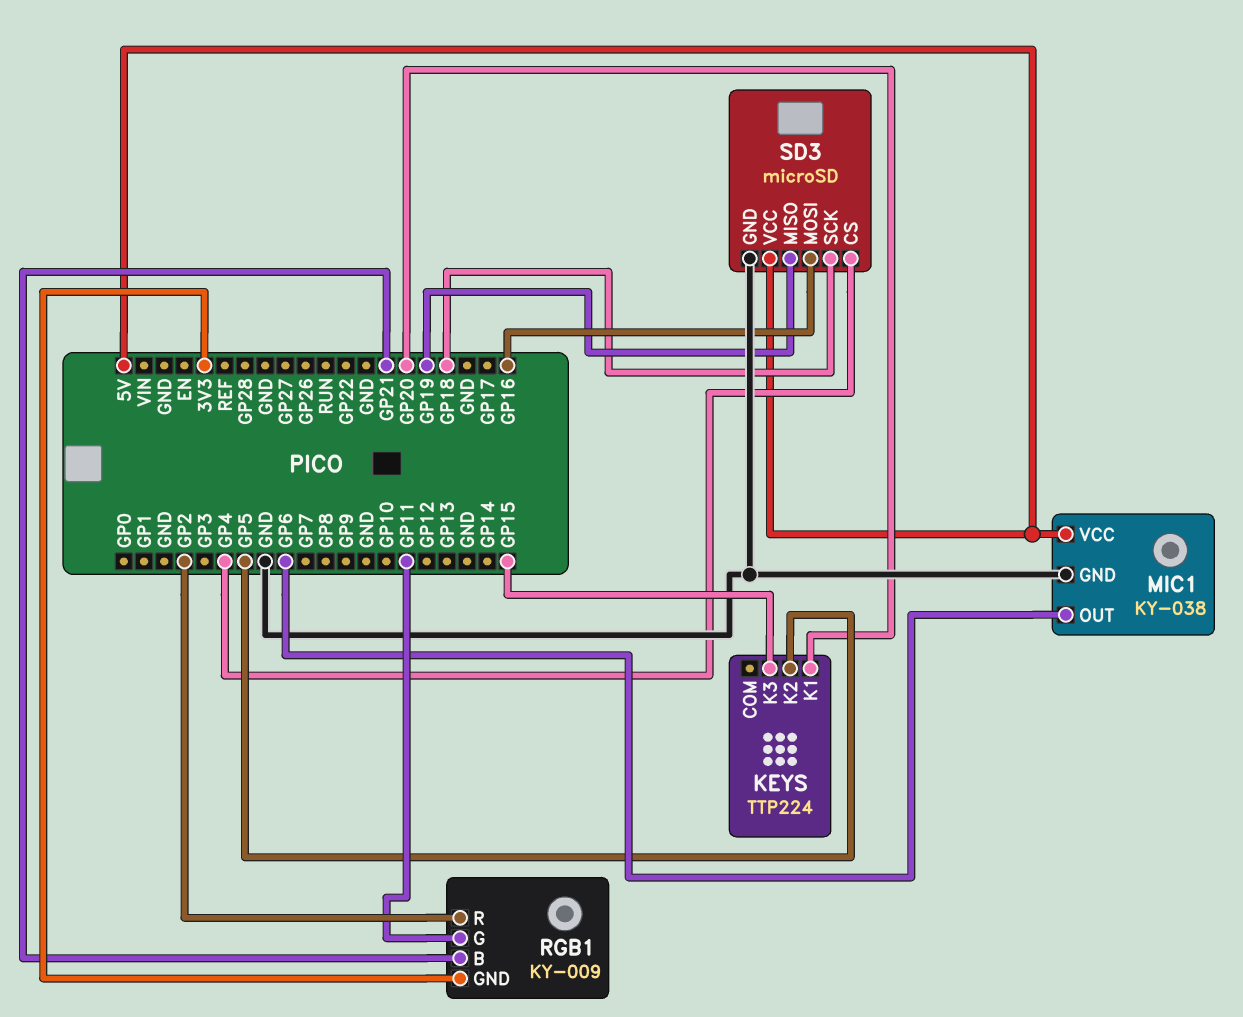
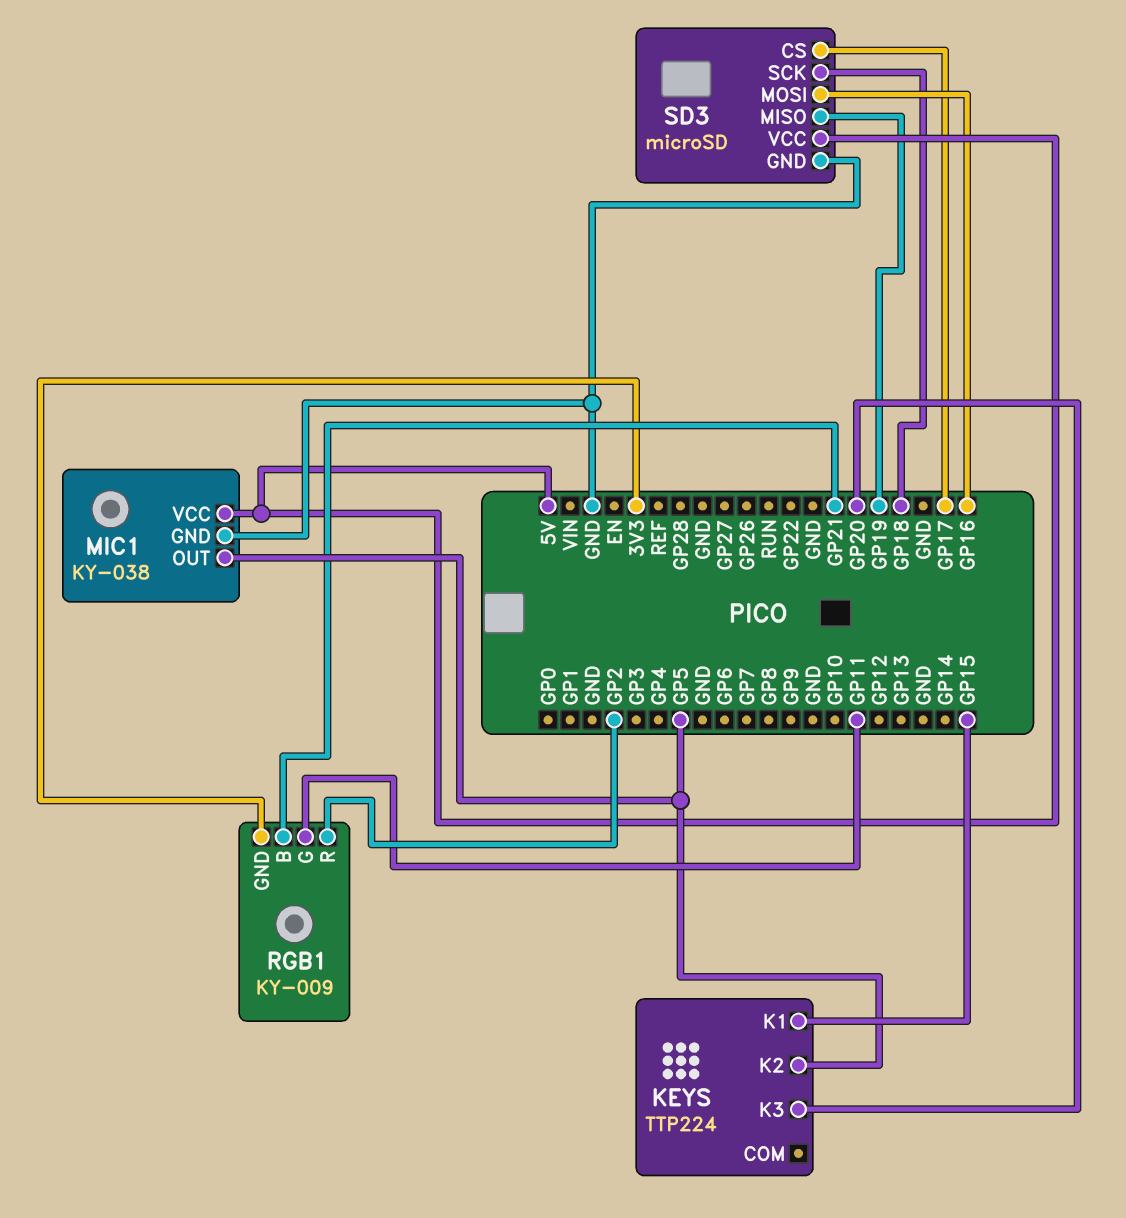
KEYS pin K1: GP20 -> GP15
KEYS pin K3: GP15 -> GP20
MIC1 pin OUT: GP6 -> GP5
SD3 pin CS: GP4 -> GP17

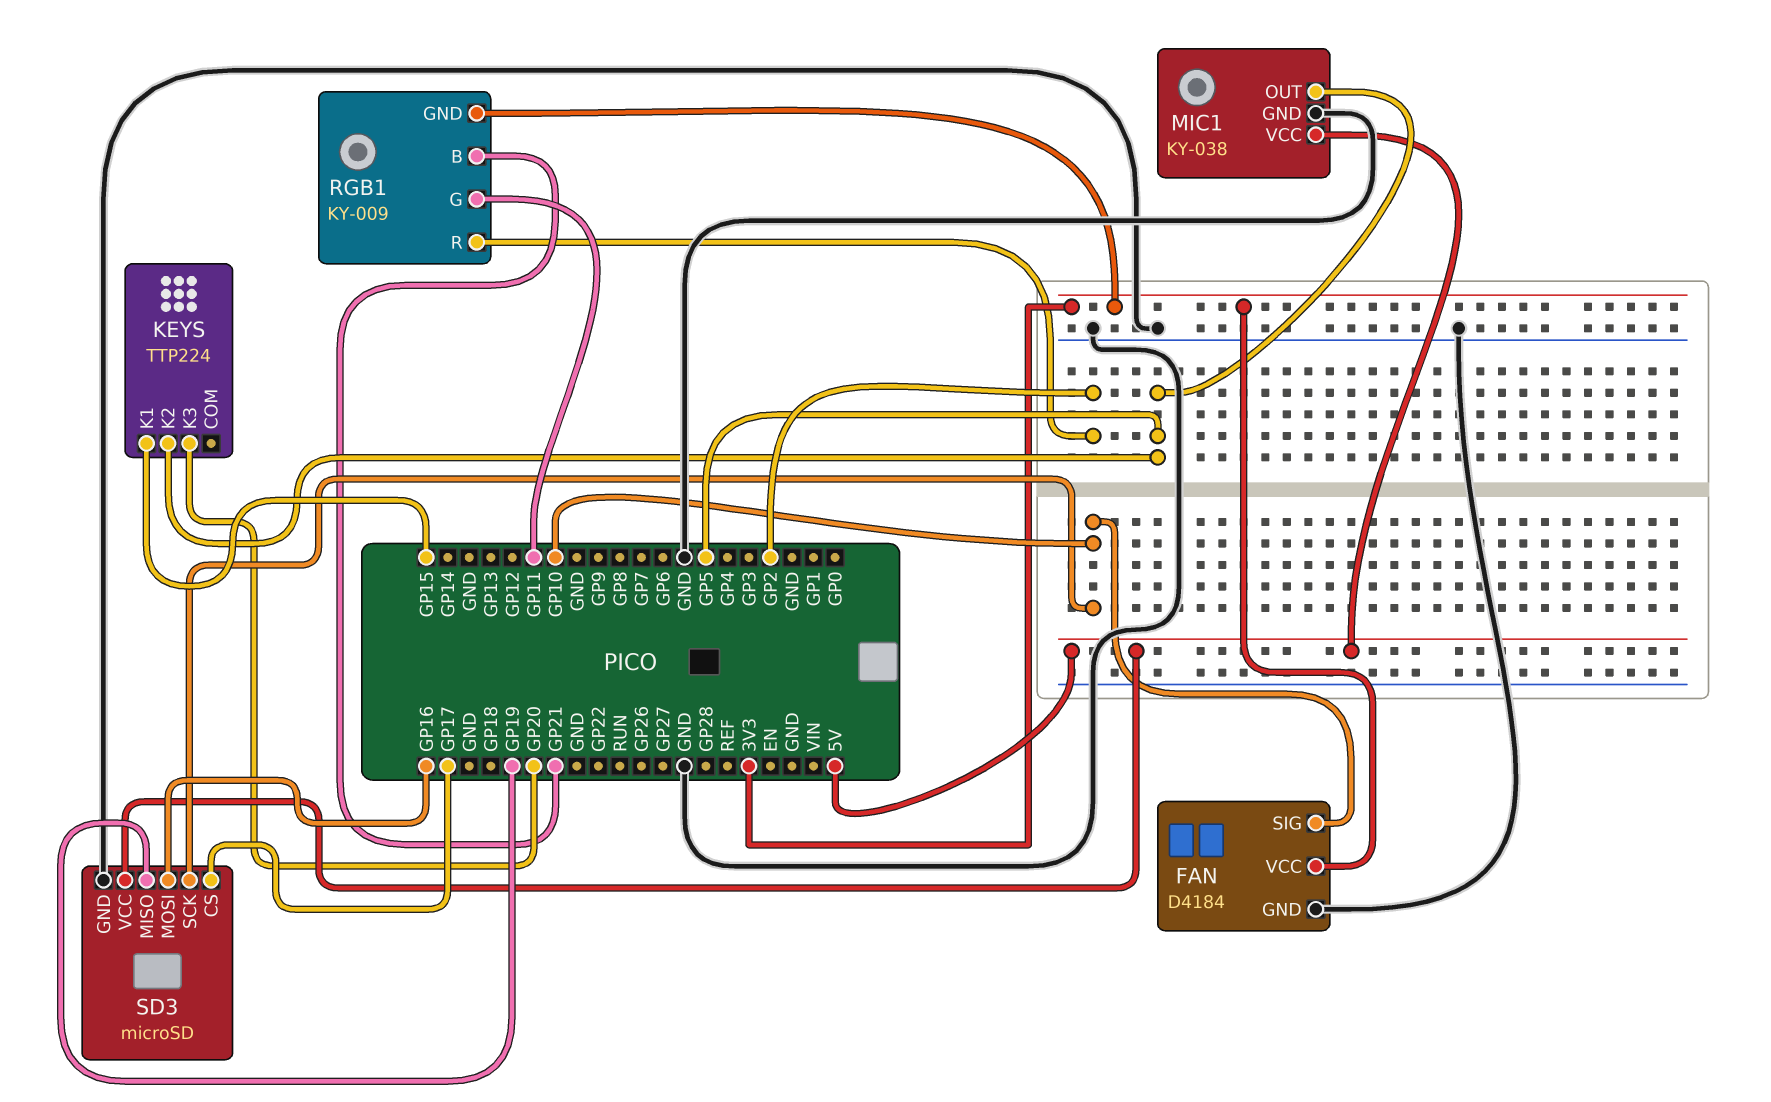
FAN: none -> D4184
FAN pin GND: none -> GND
FAN pin SIG: none -> GP10
FAN pin VCC: none -> 3V3
SD3 pin SCK: GP18 -> GP10

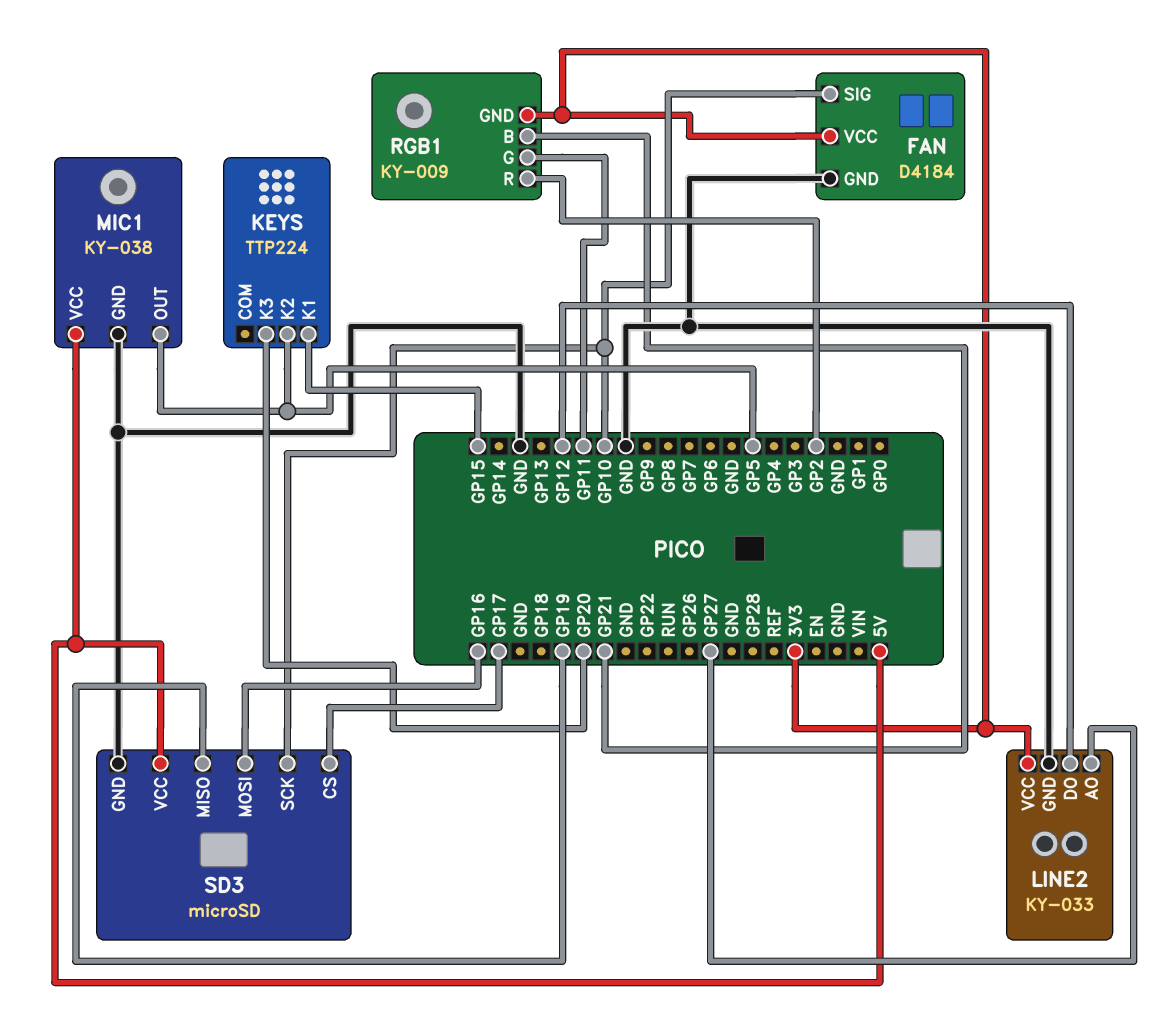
LINE2: none -> KY-033
LINE2 pin AO: none -> GP27
LINE2 pin DO: none -> GP12
LINE2 pin GND: none -> GND
LINE2 pin VCC: none -> 3V3

